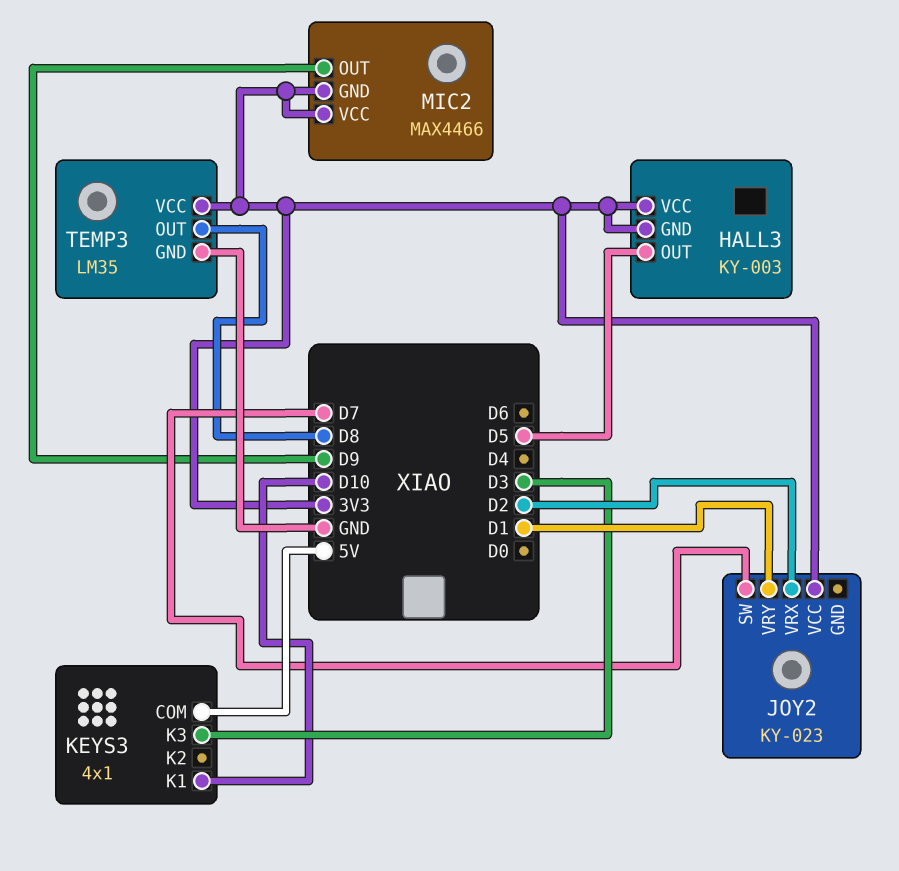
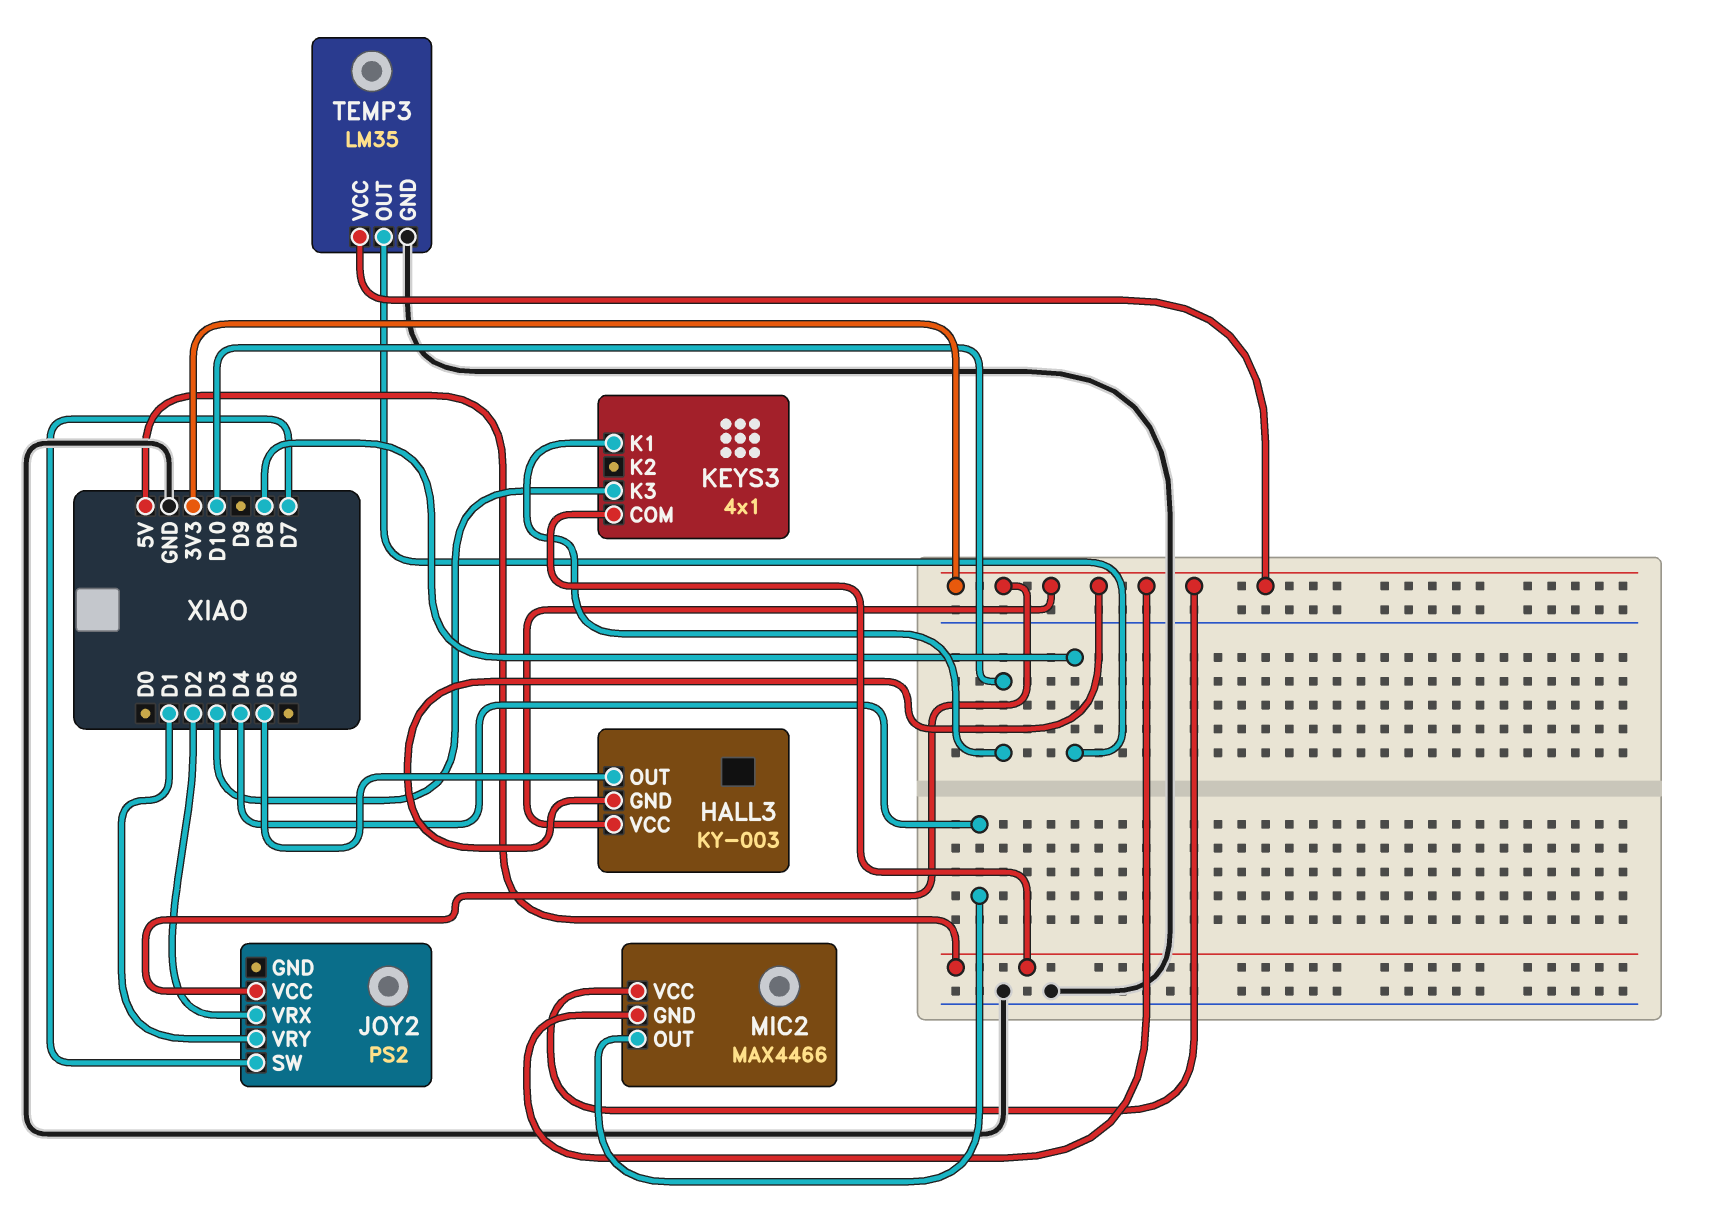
JOY2: KY-023 -> PS2
MIC2 pin OUT: D9 -> D4

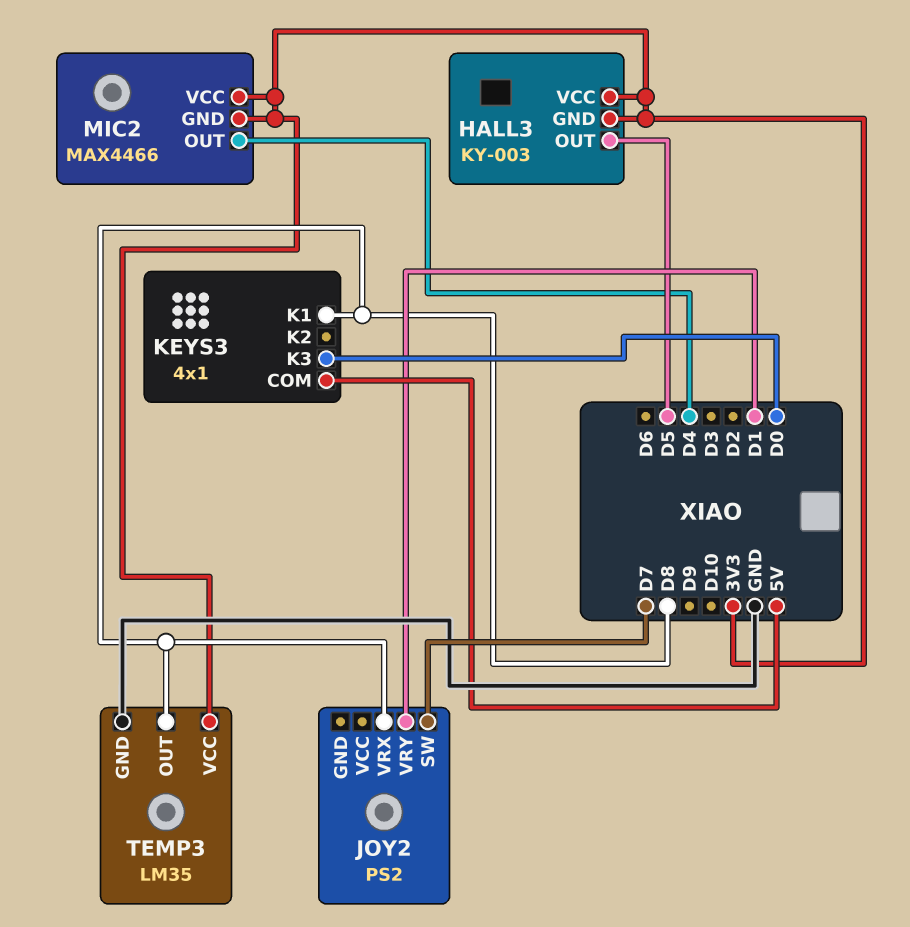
JOY2 pin VCC: 3V3 -> none
JOY2 pin VRX: D2 -> D8
KEYS3 pin K1: D10 -> D8
KEYS3 pin K3: D3 -> D0

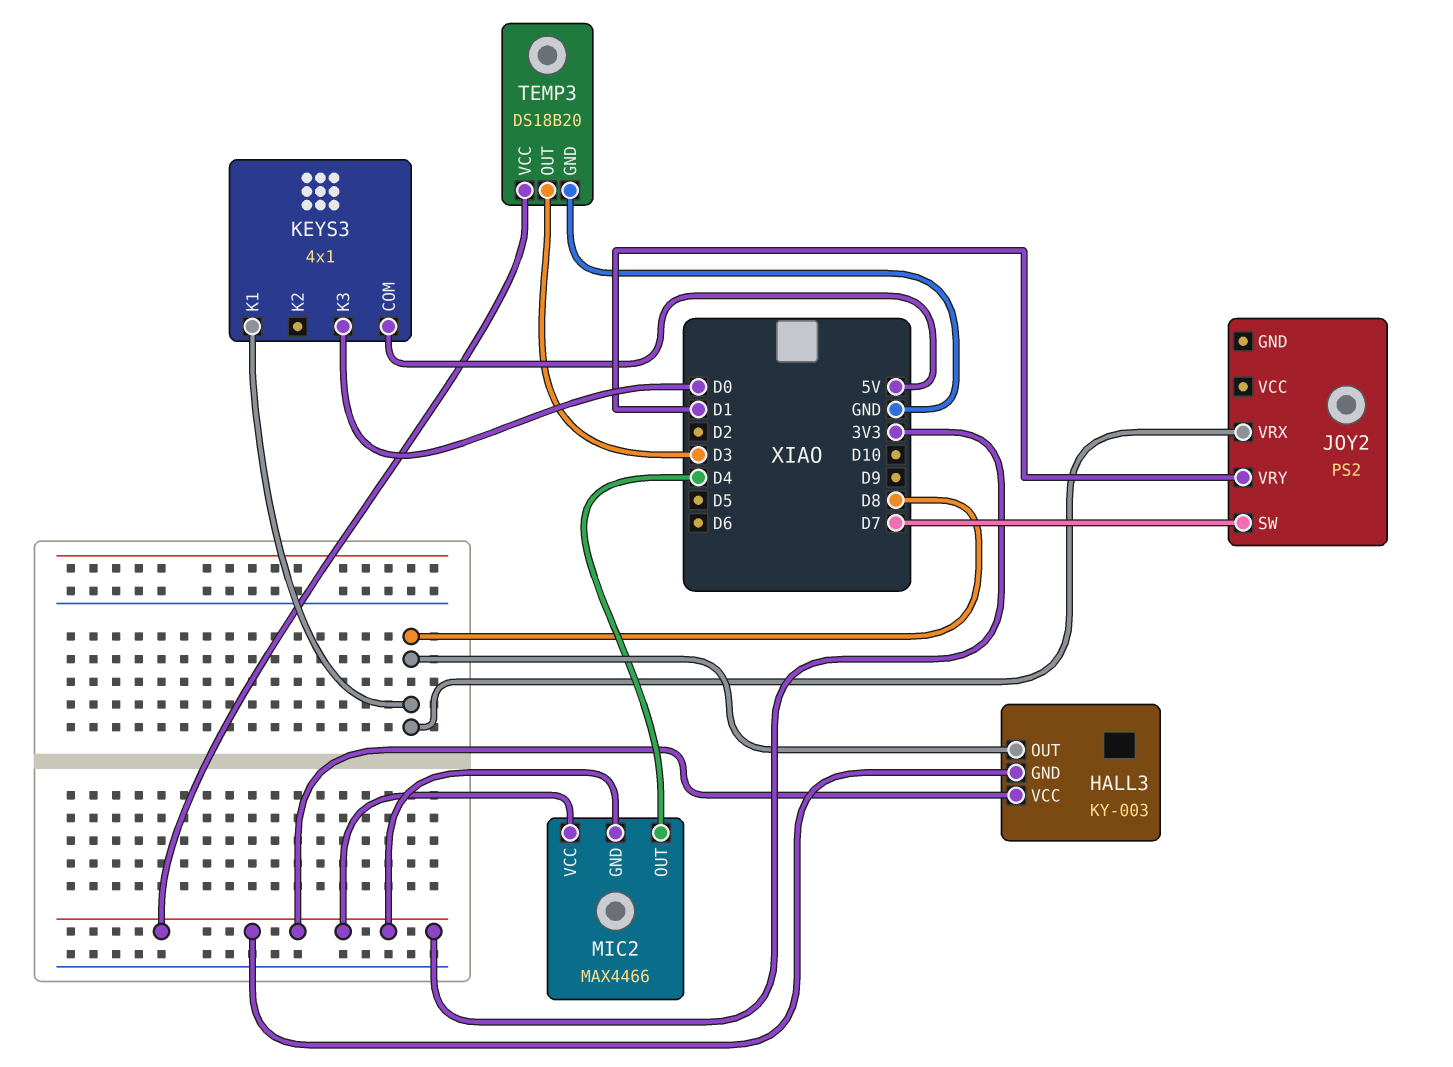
HALL3 pin OUT: D5 -> D8
TEMP3: LM35 -> DS18B20
TEMP3 pin OUT: D8 -> D3

